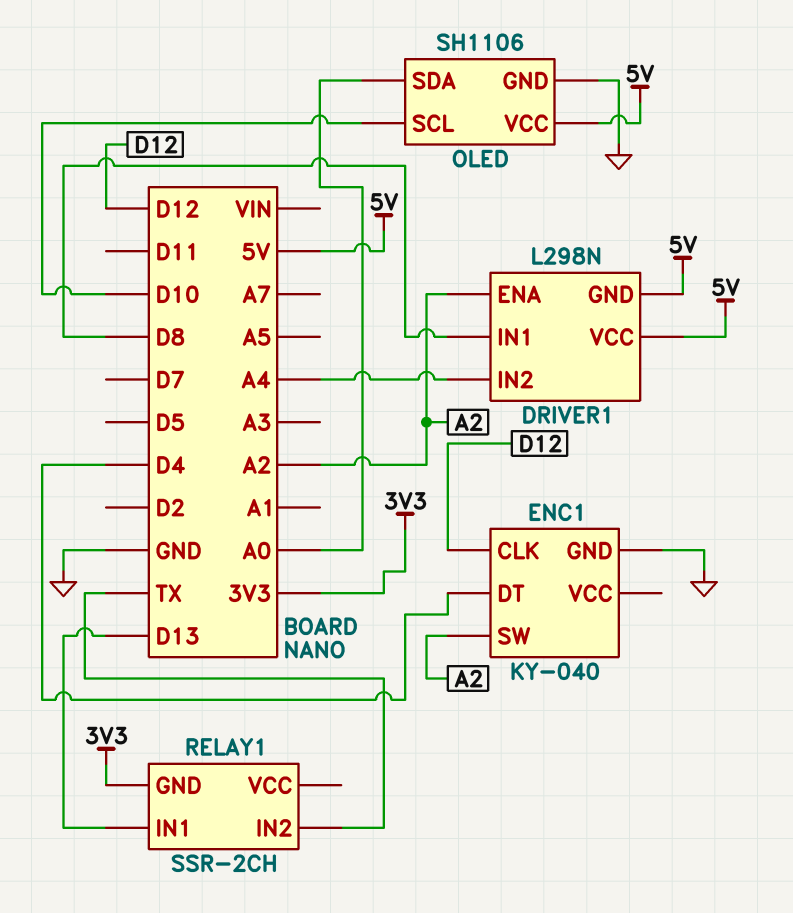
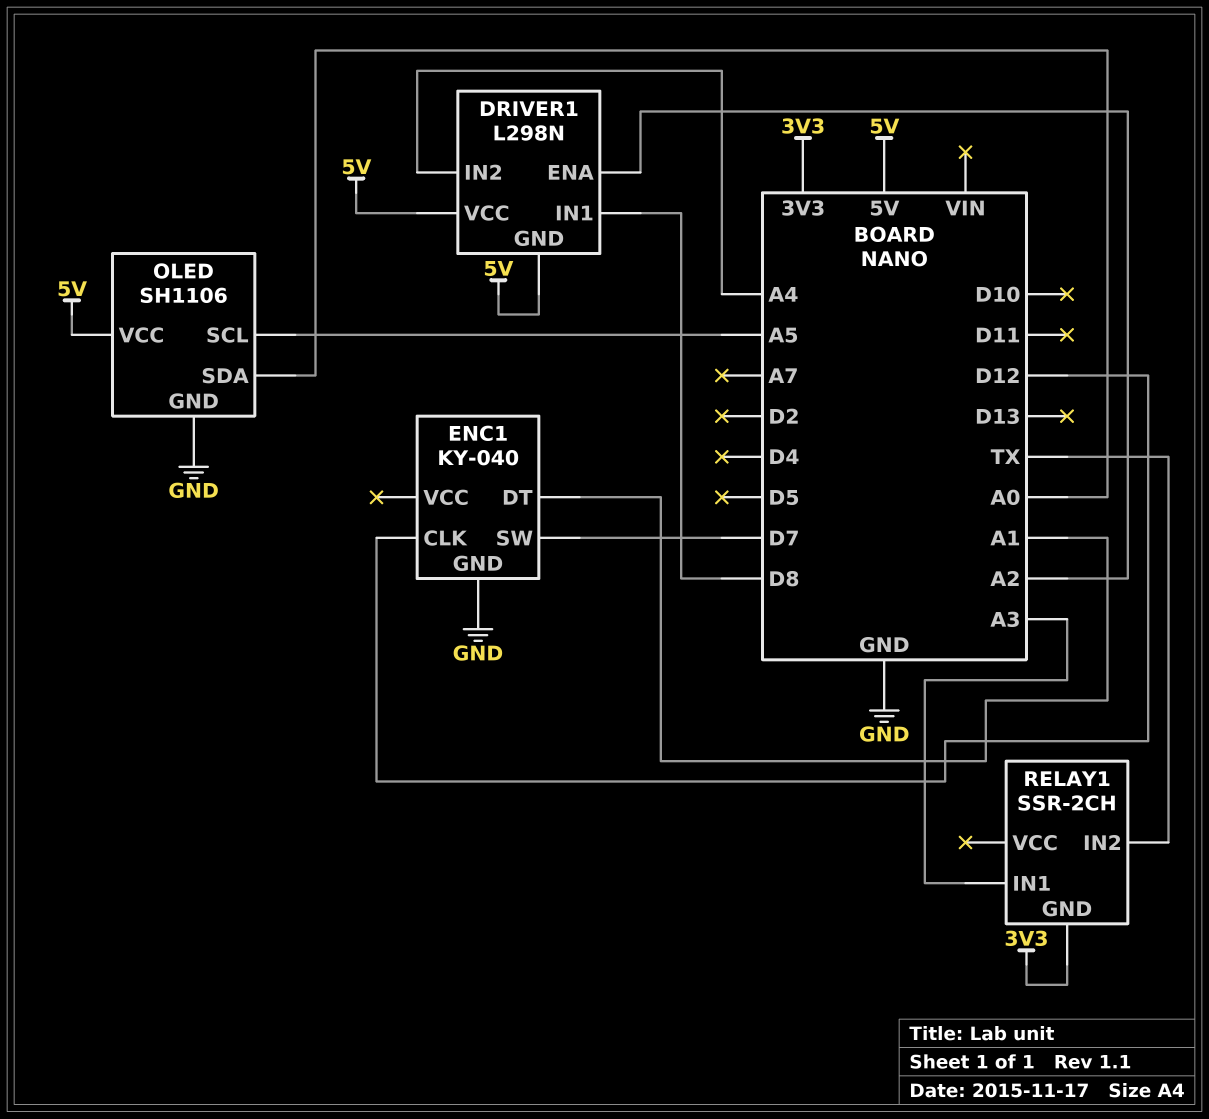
ENC1 pin DT: D4 -> A1
ENC1 pin SW: A2 -> D7
OLED pin SCL: D10 -> A5
RELAY1 pin IN1: D13 -> A3

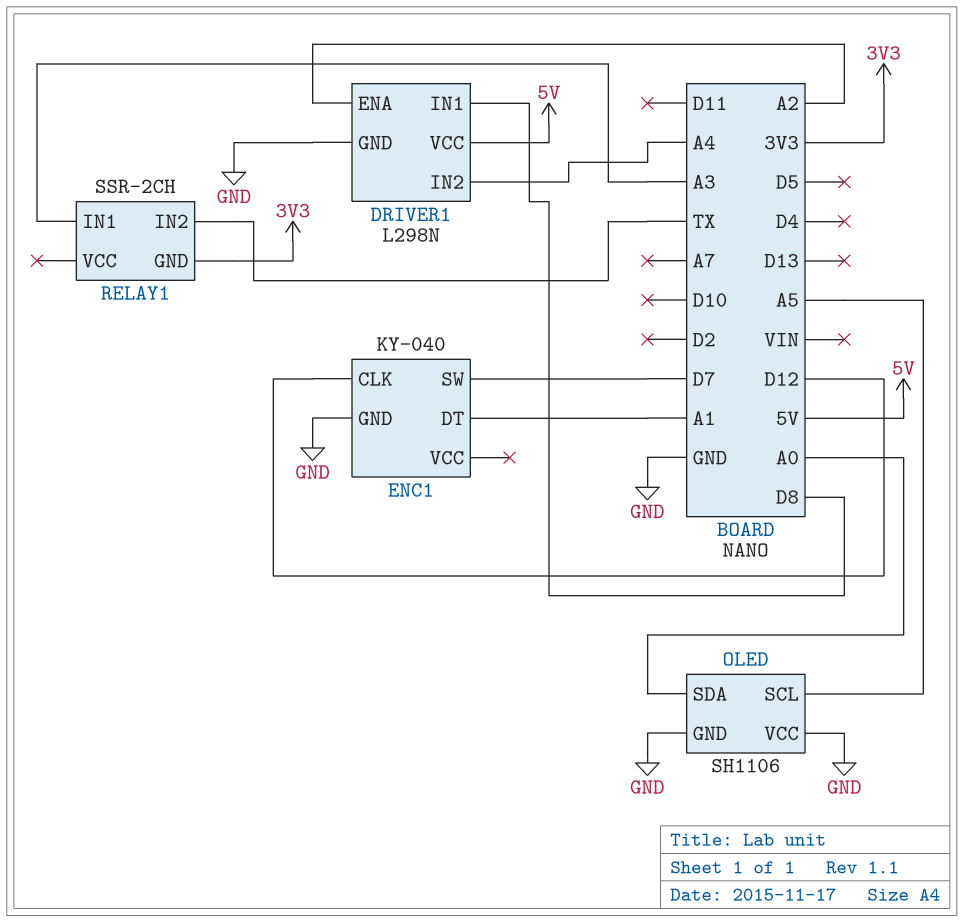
DRIVER1 pin GND: 5V -> GND
OLED pin VCC: 5V -> GND

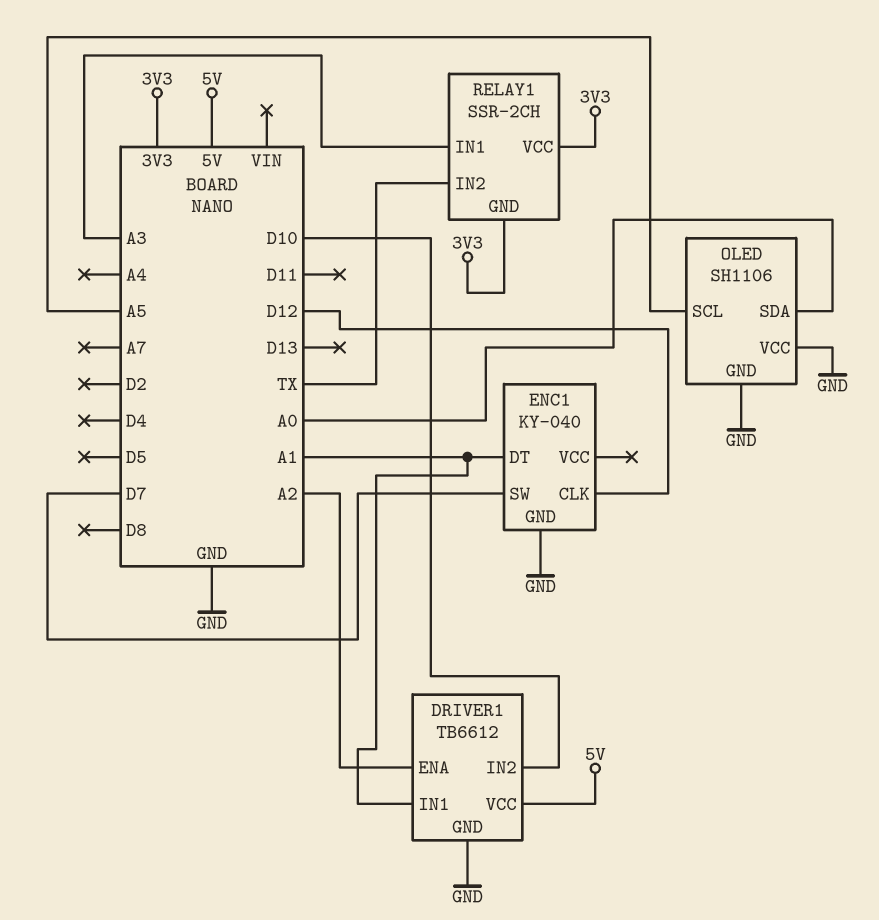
DRIVER1: L298N -> TB6612
DRIVER1 pin IN1: D8 -> A1
DRIVER1 pin IN2: A4 -> D10
RELAY1 pin VCC: none -> 3V3

